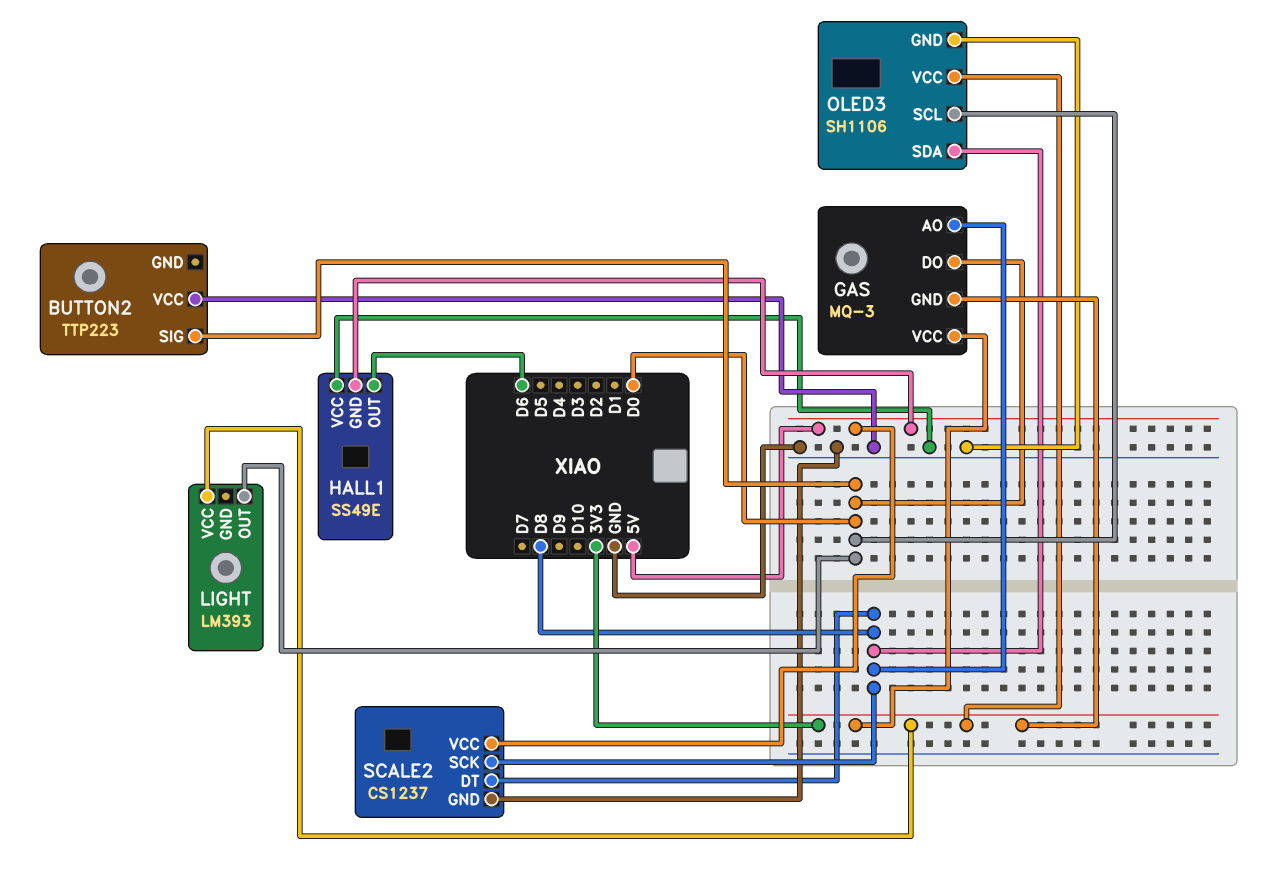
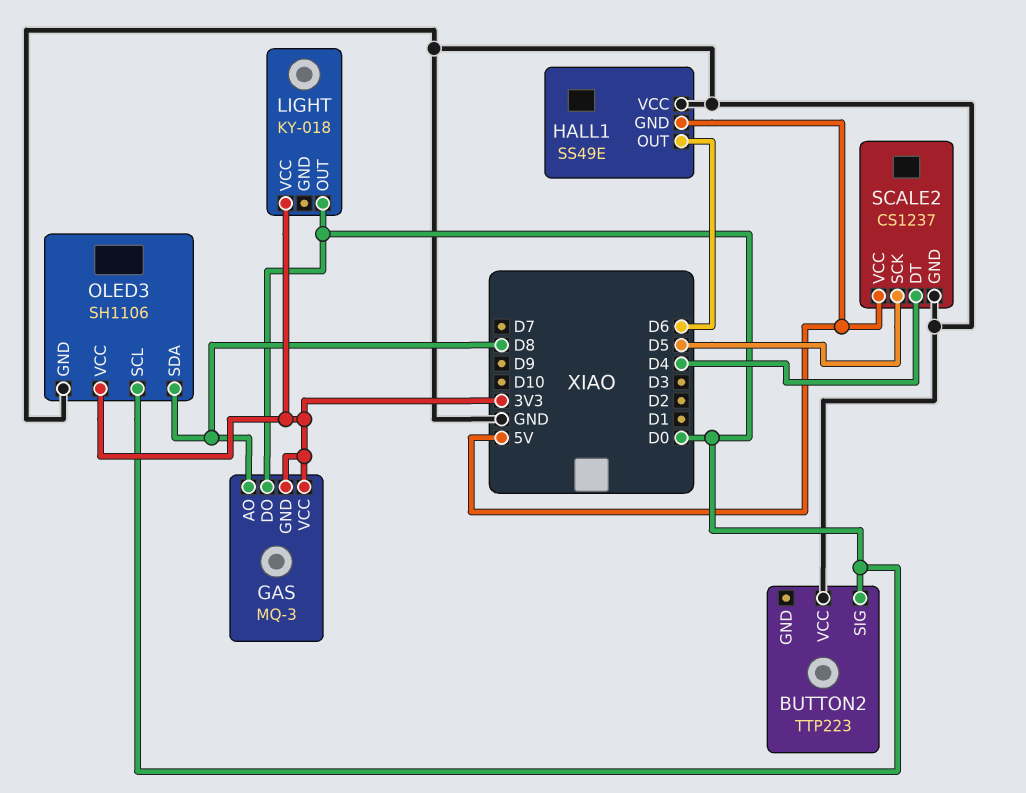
LIGHT: LM393 -> KY-018
SCALE2 pin DT: D8 -> D4
SCALE2 pin SCK: D8 -> D5

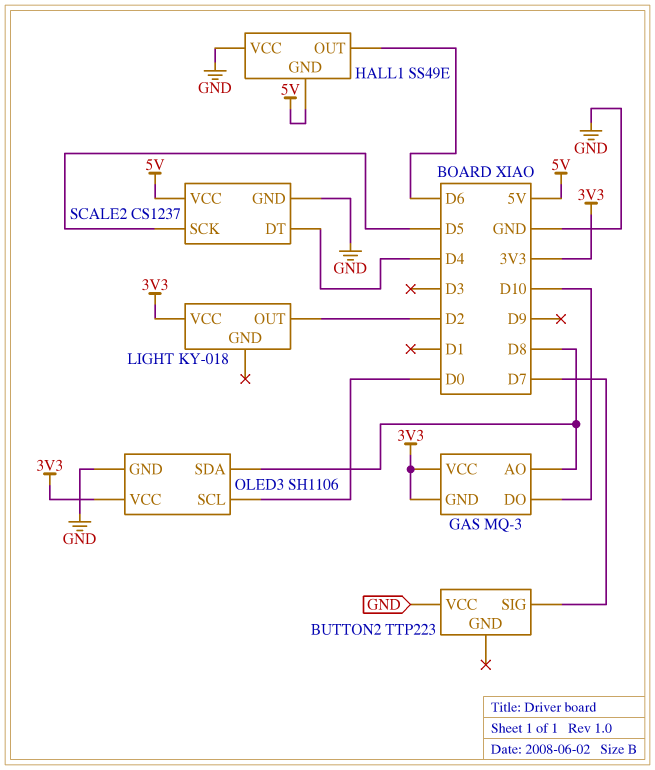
BUTTON2 pin SIG: D0 -> D7
GAS pin DO: D0 -> D10
LIGHT pin OUT: D0 -> D2

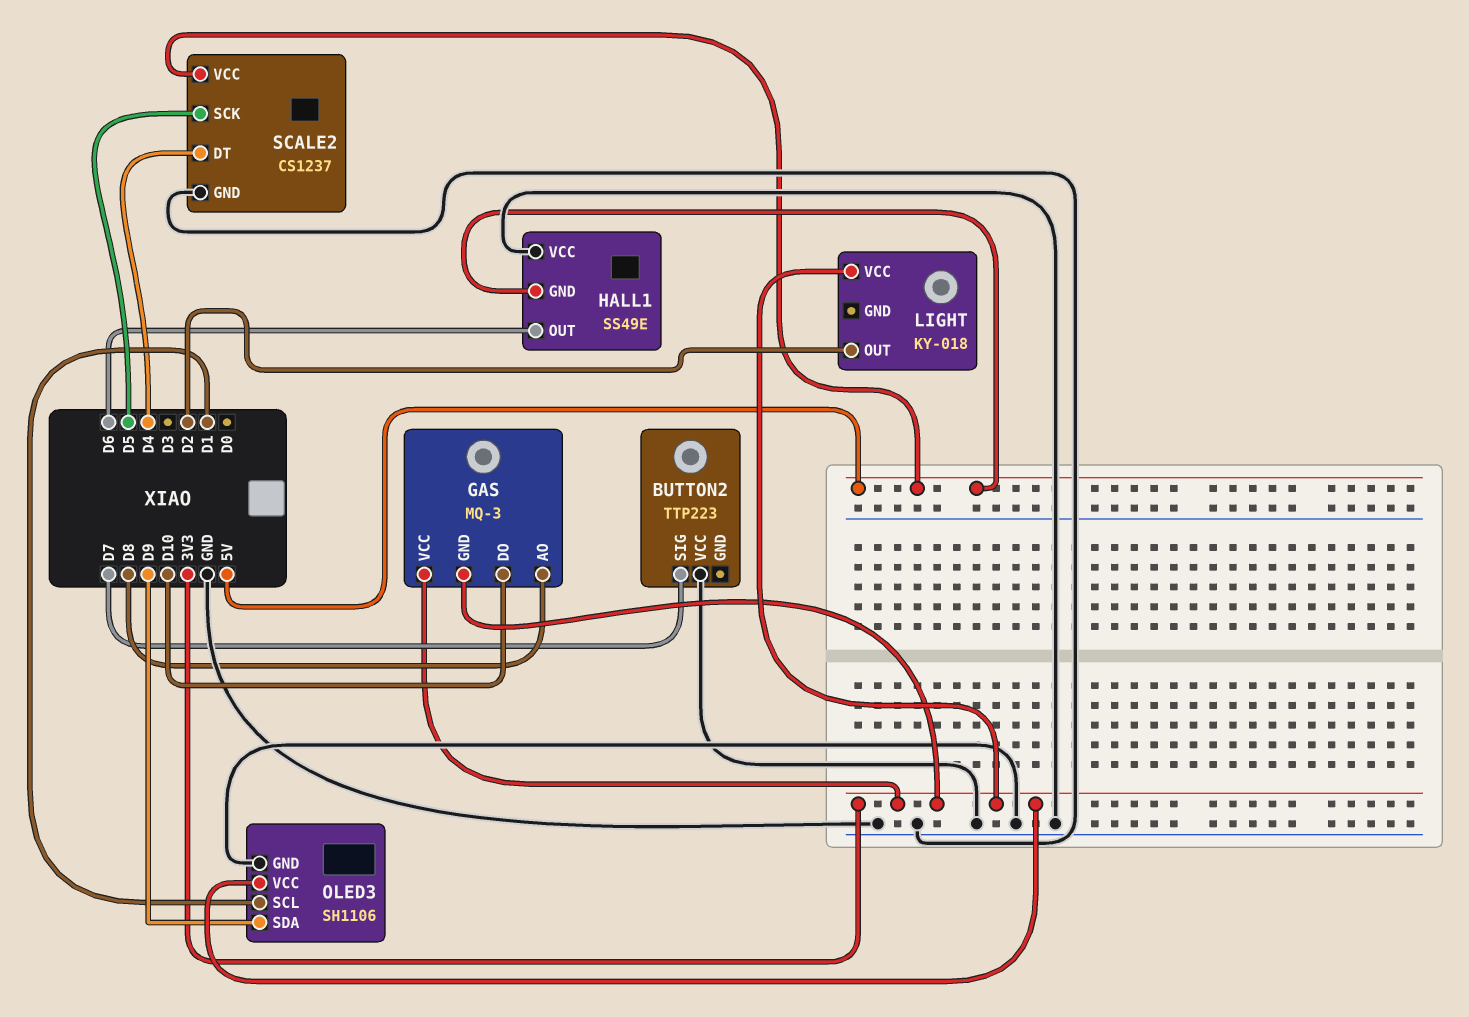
OLED3 pin SCL: D0 -> D1
OLED3 pin SDA: D8 -> D9

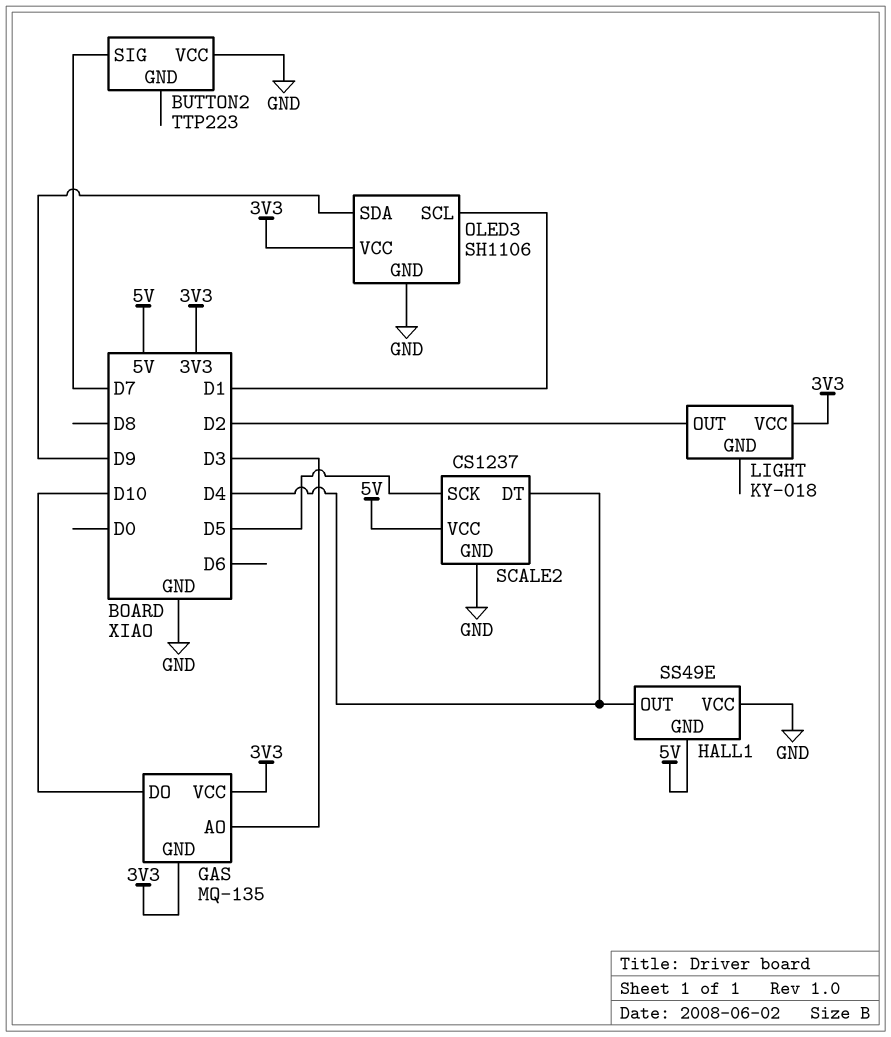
GAS: MQ-3 -> MQ-135
GAS pin AO: D8 -> D3
HALL1 pin OUT: D6 -> D4

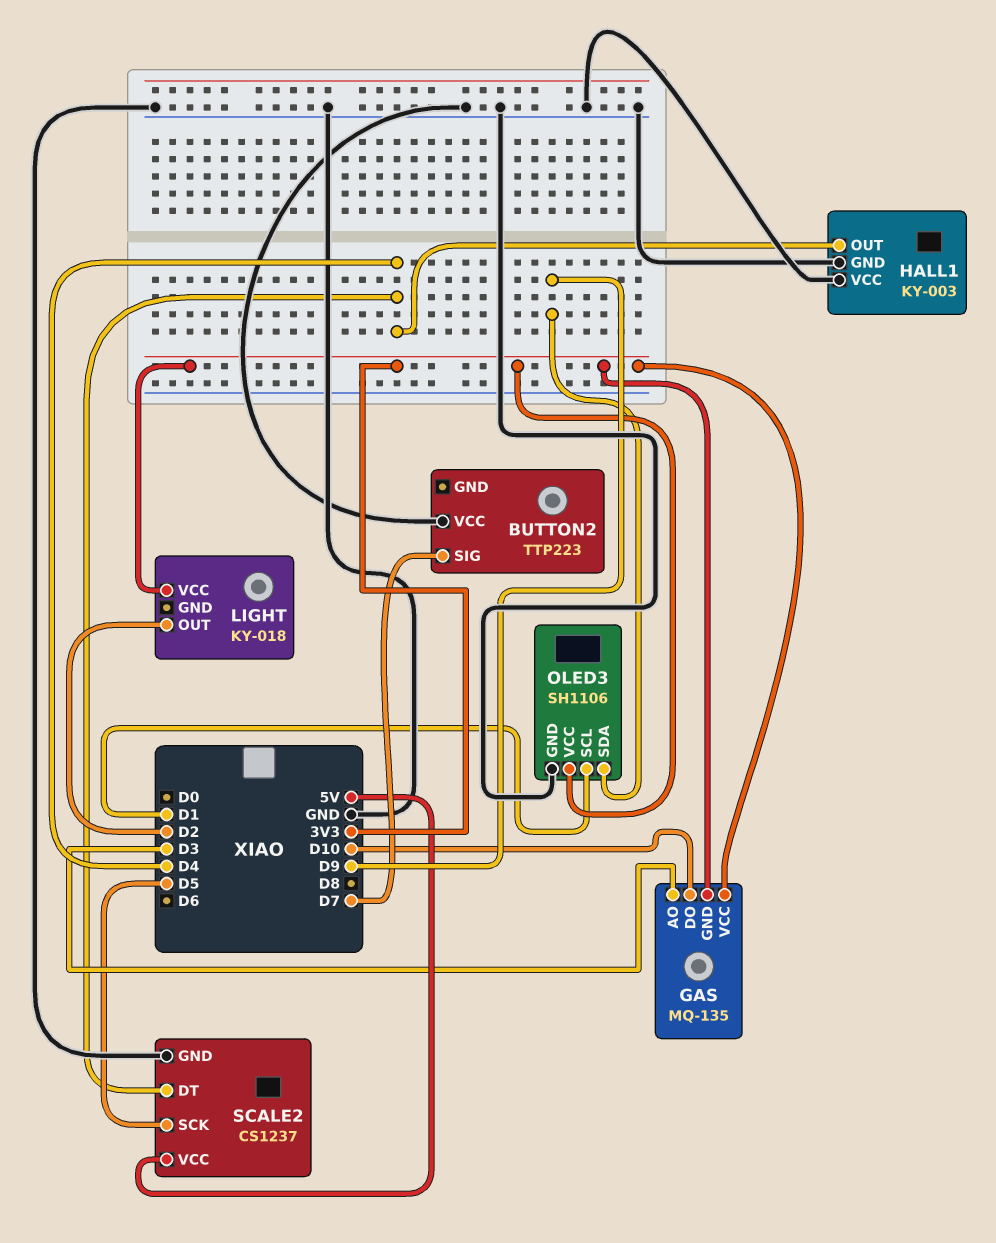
HALL1: SS49E -> KY-003
HALL1 pin GND: 5V -> GND

